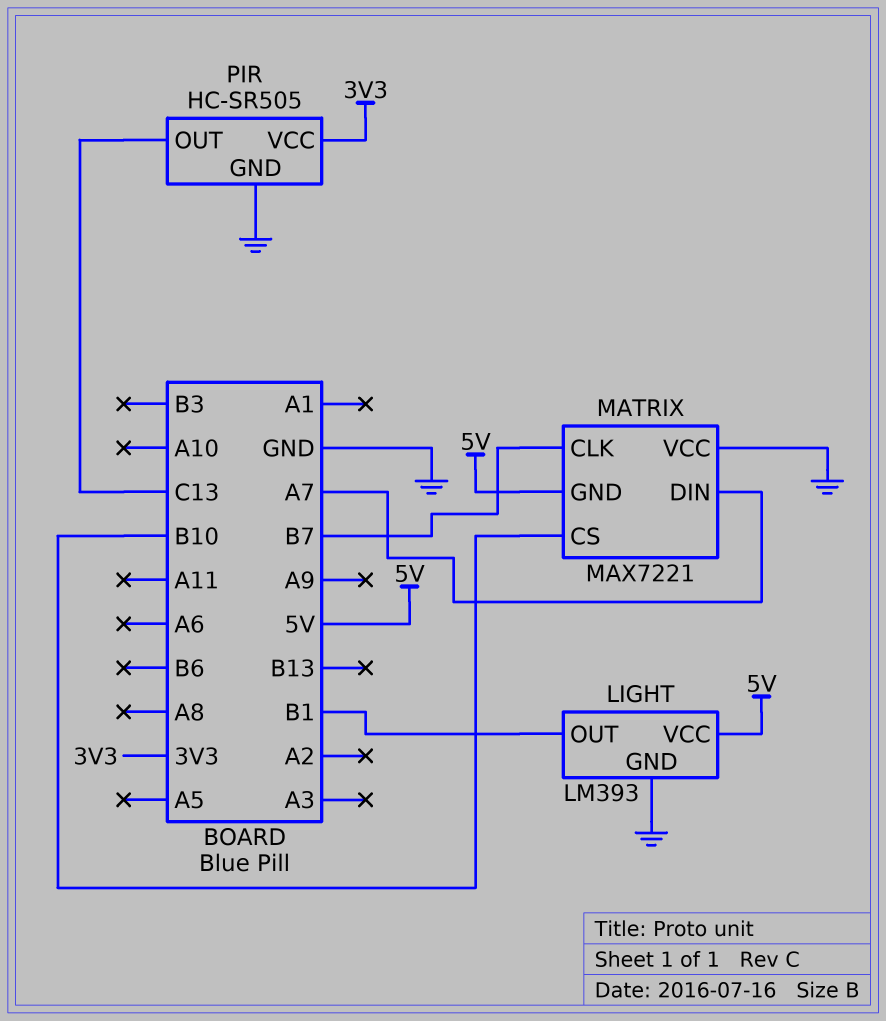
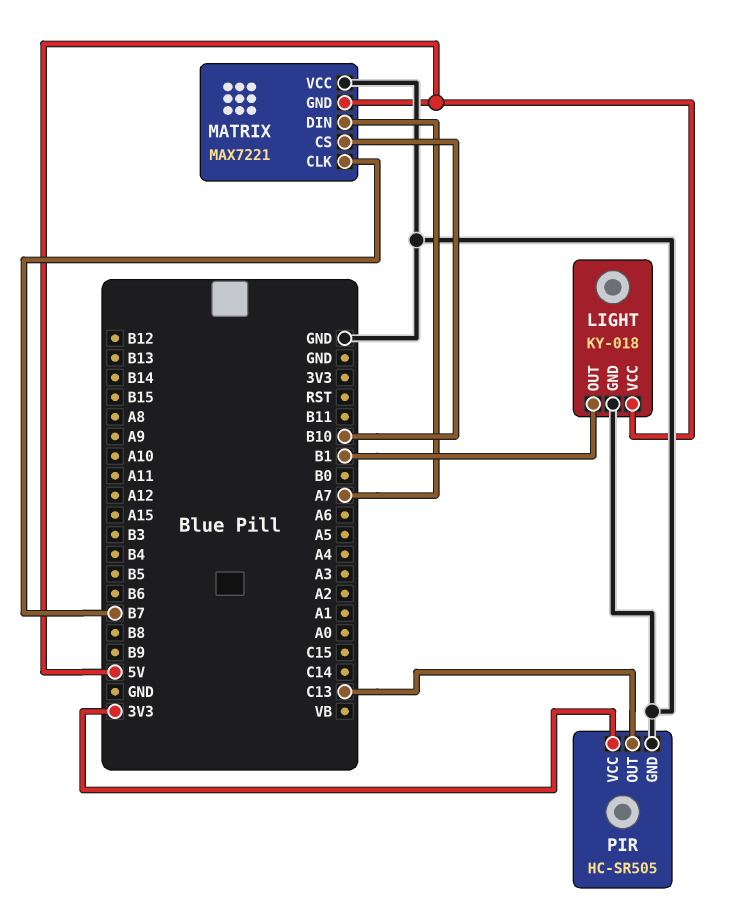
LIGHT: LM393 -> KY-018

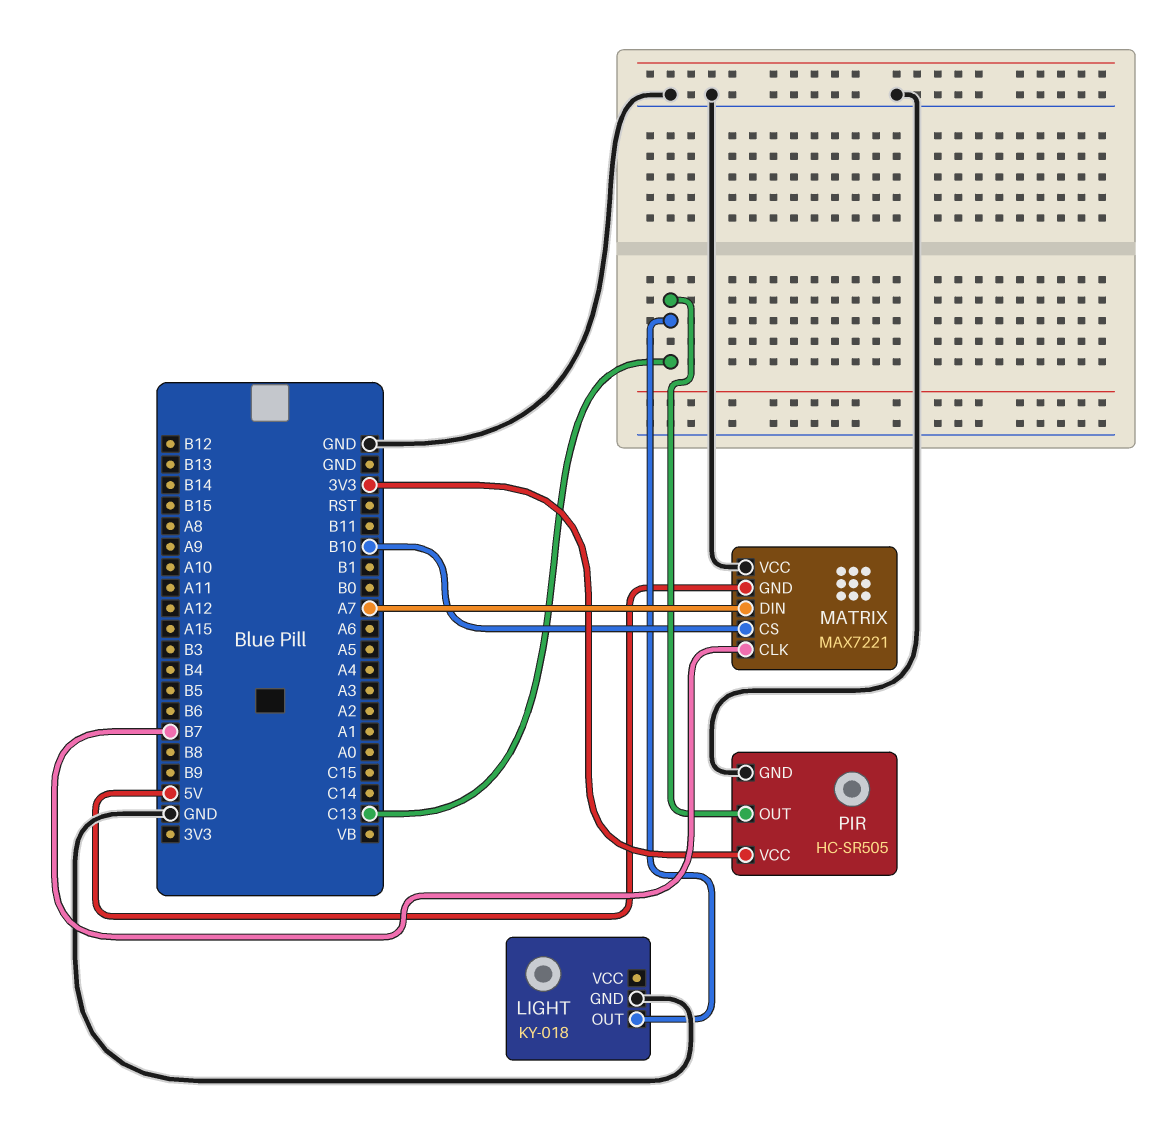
LIGHT pin OUT: B1 -> C13
LIGHT pin VCC: 5V -> none

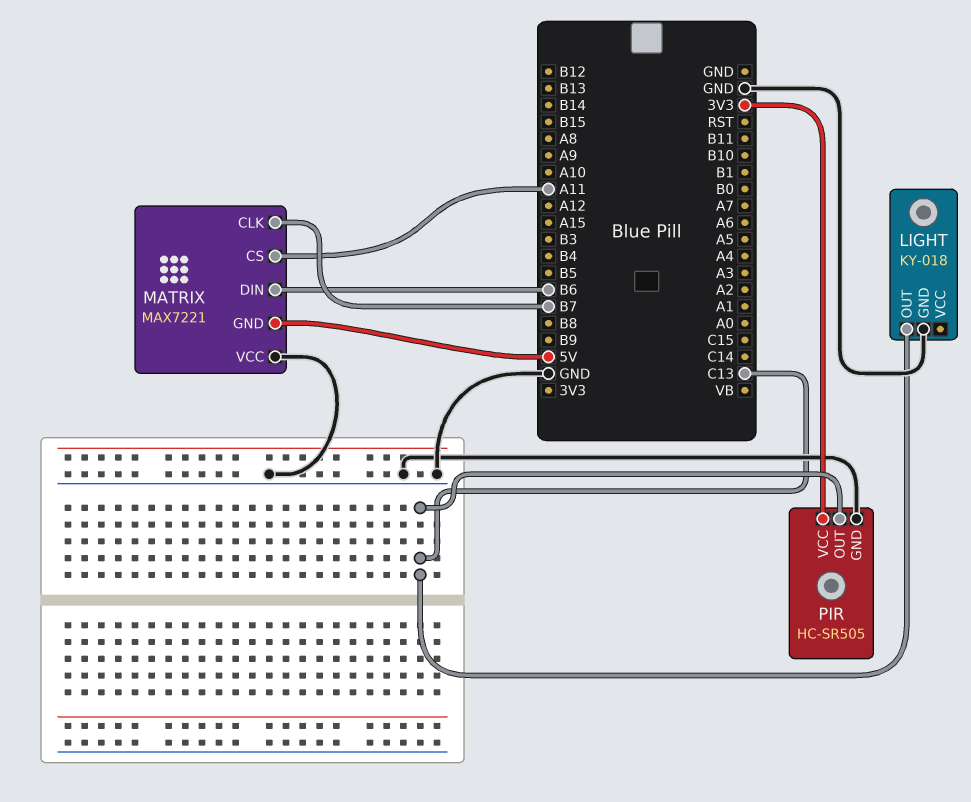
MATRIX pin CS: B10 -> A11
MATRIX pin DIN: A7 -> B6

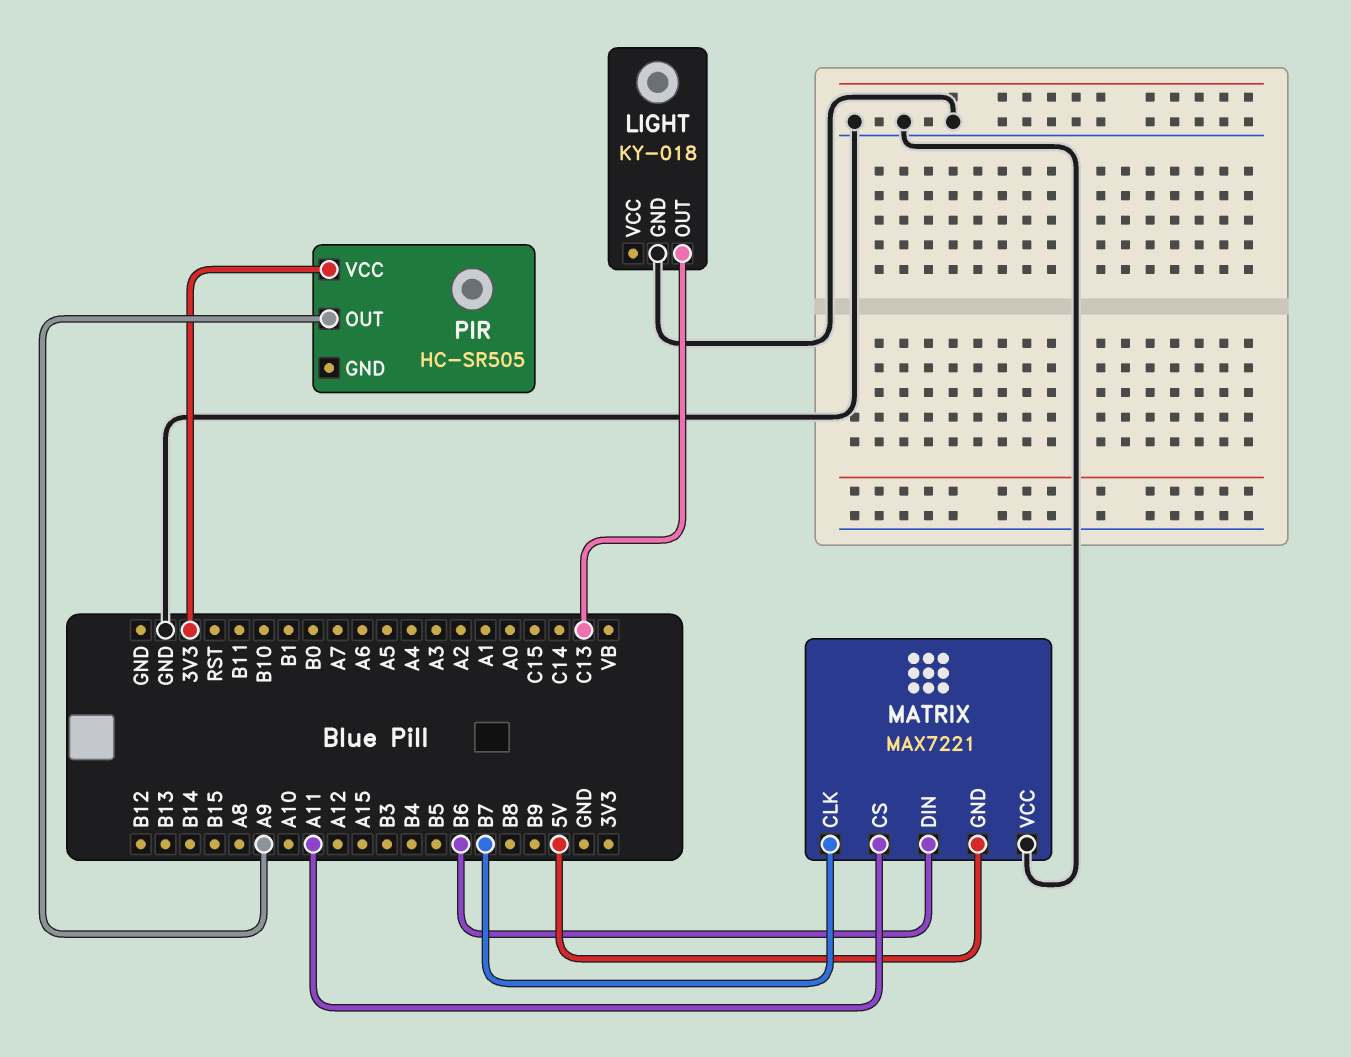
PIR pin GND: GND -> none
PIR pin OUT: C13 -> A9

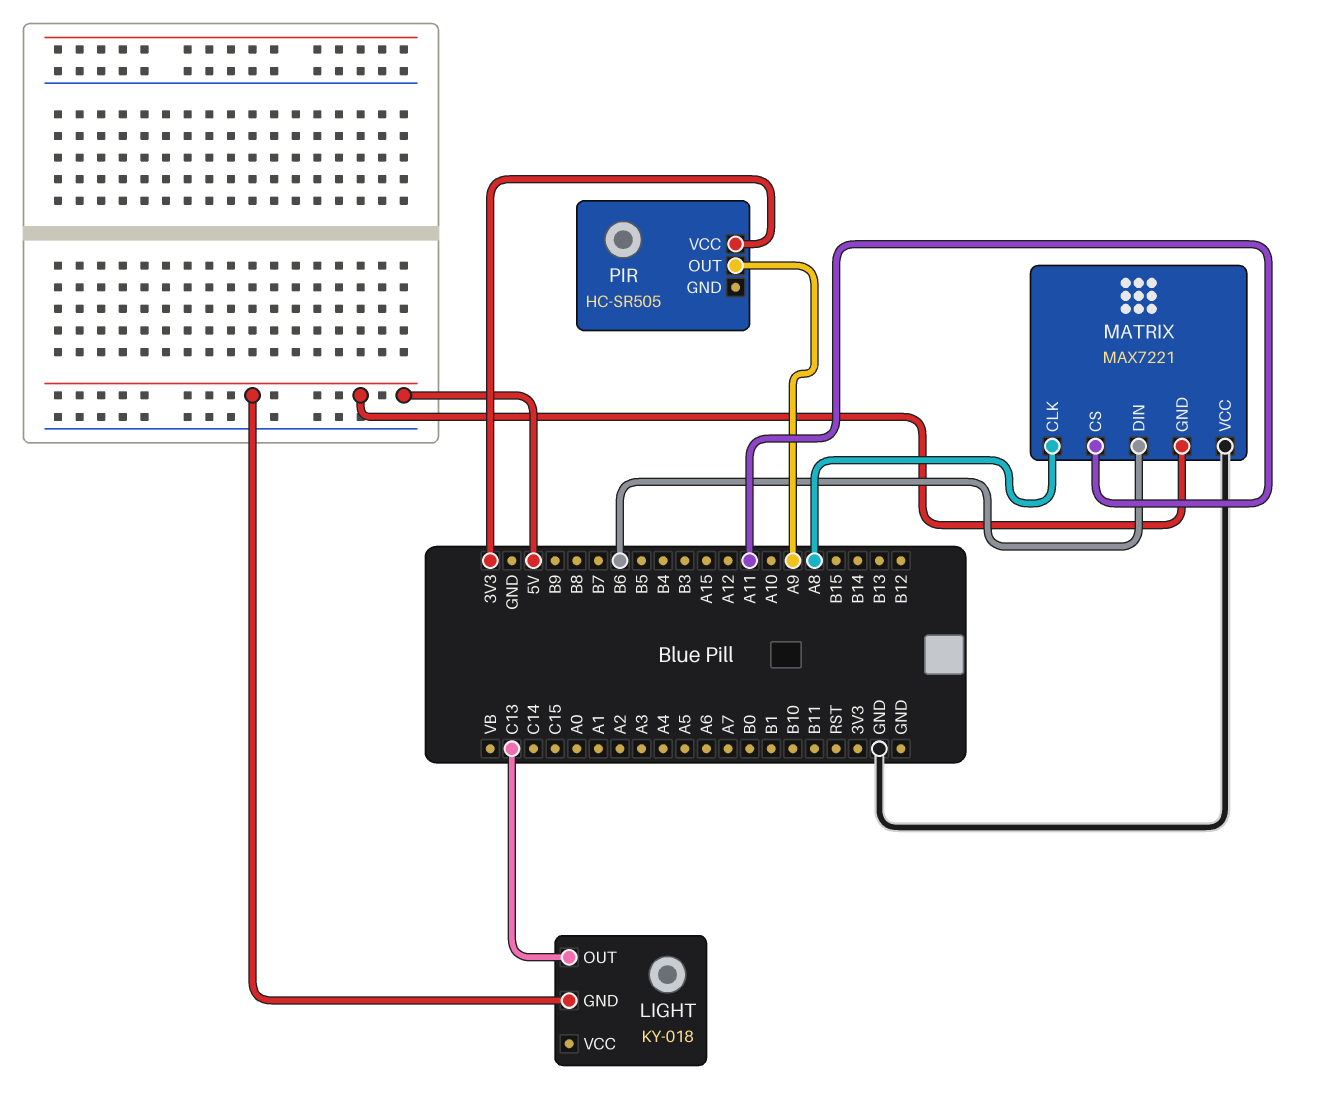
LIGHT pin GND: GND -> 5V
MATRIX pin CLK: B7 -> A8

